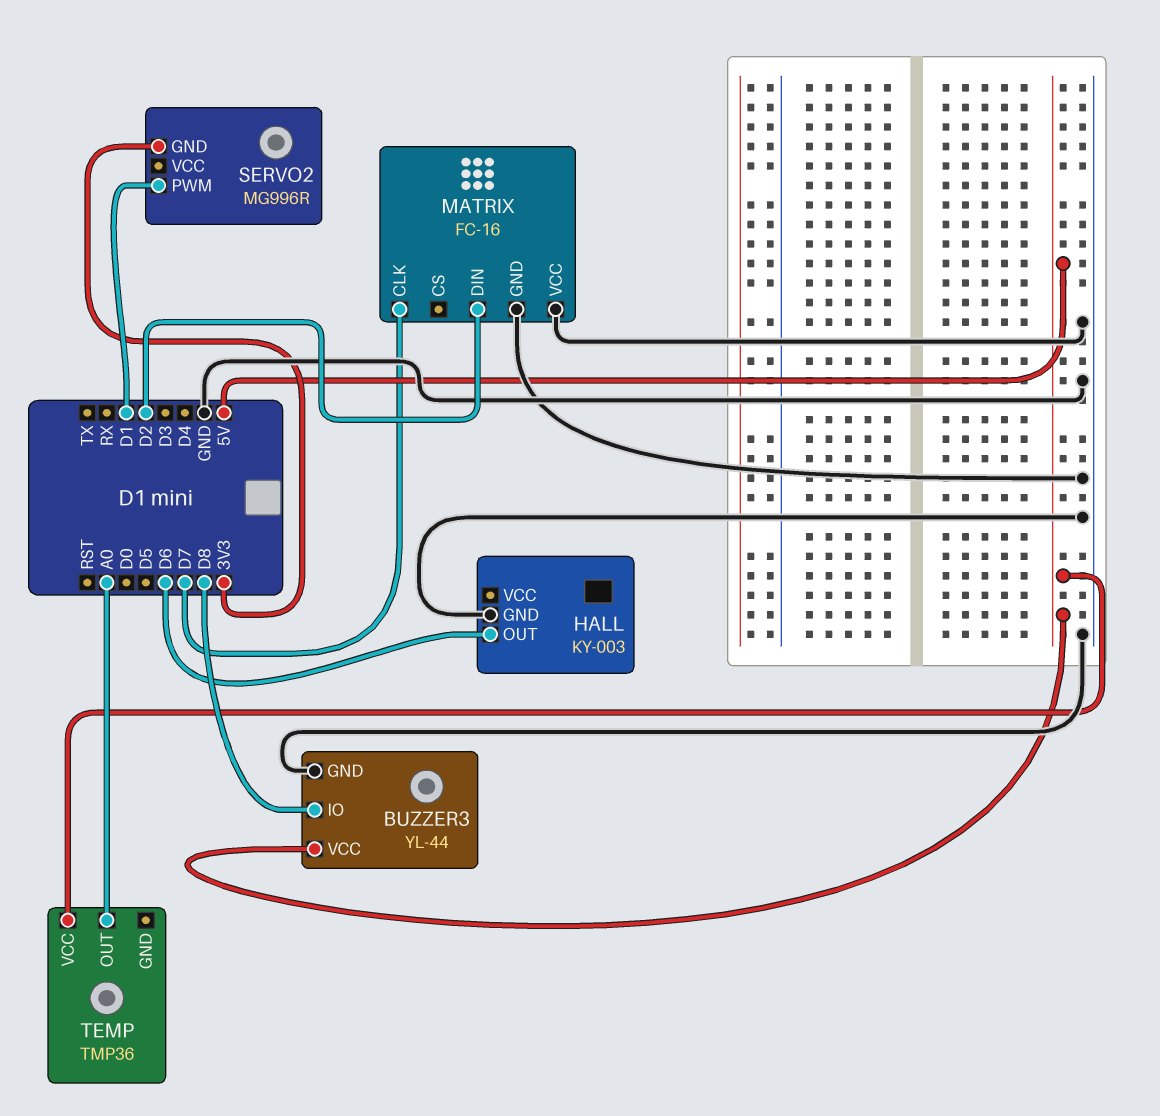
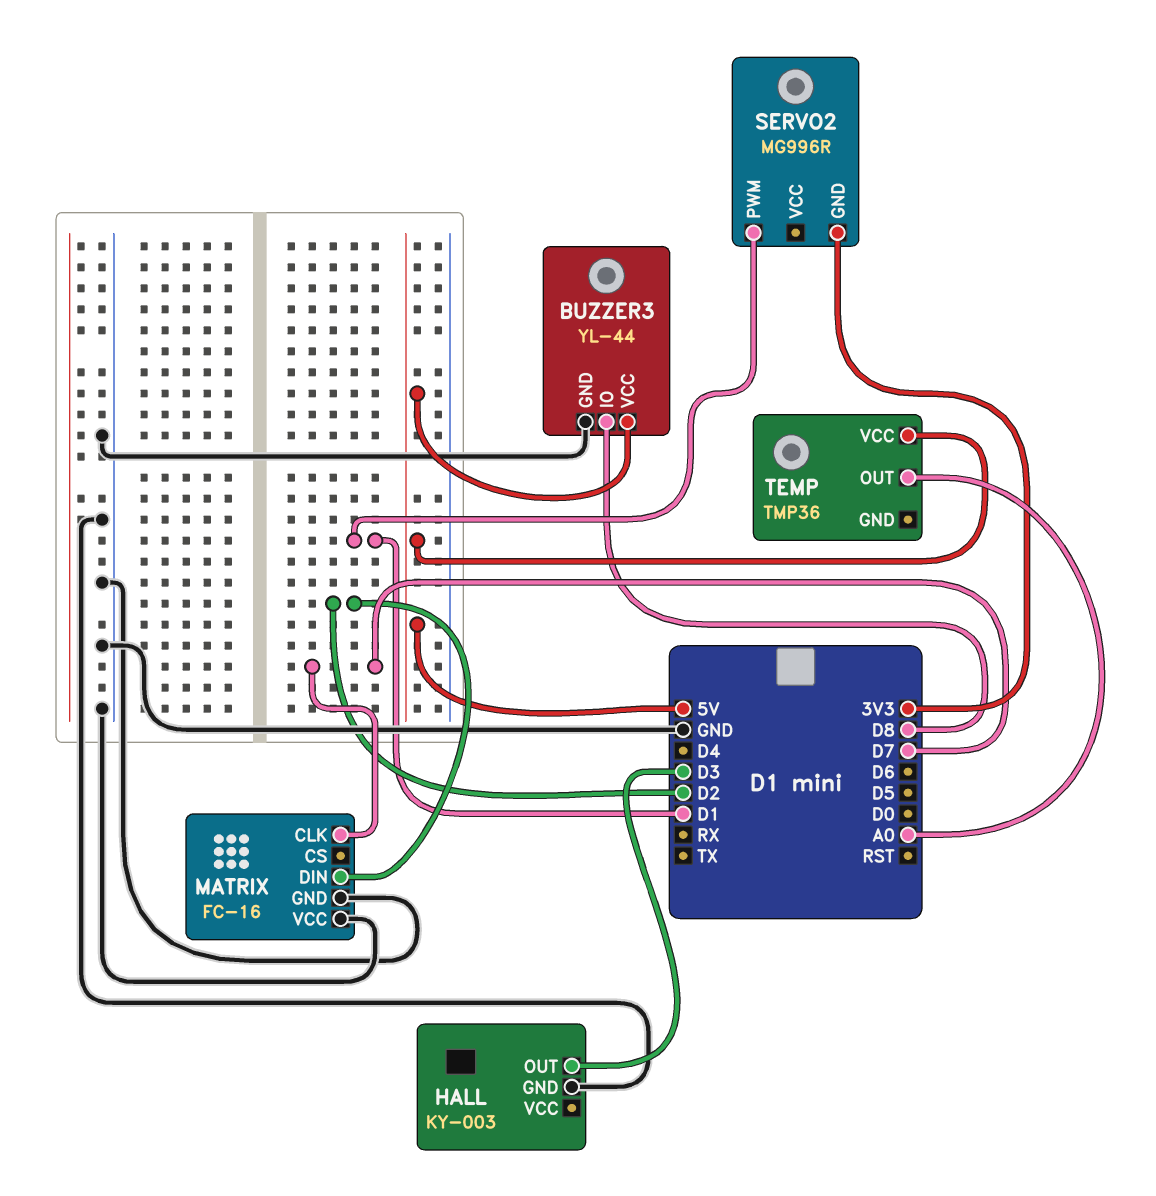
HALL pin OUT: D6 -> D3

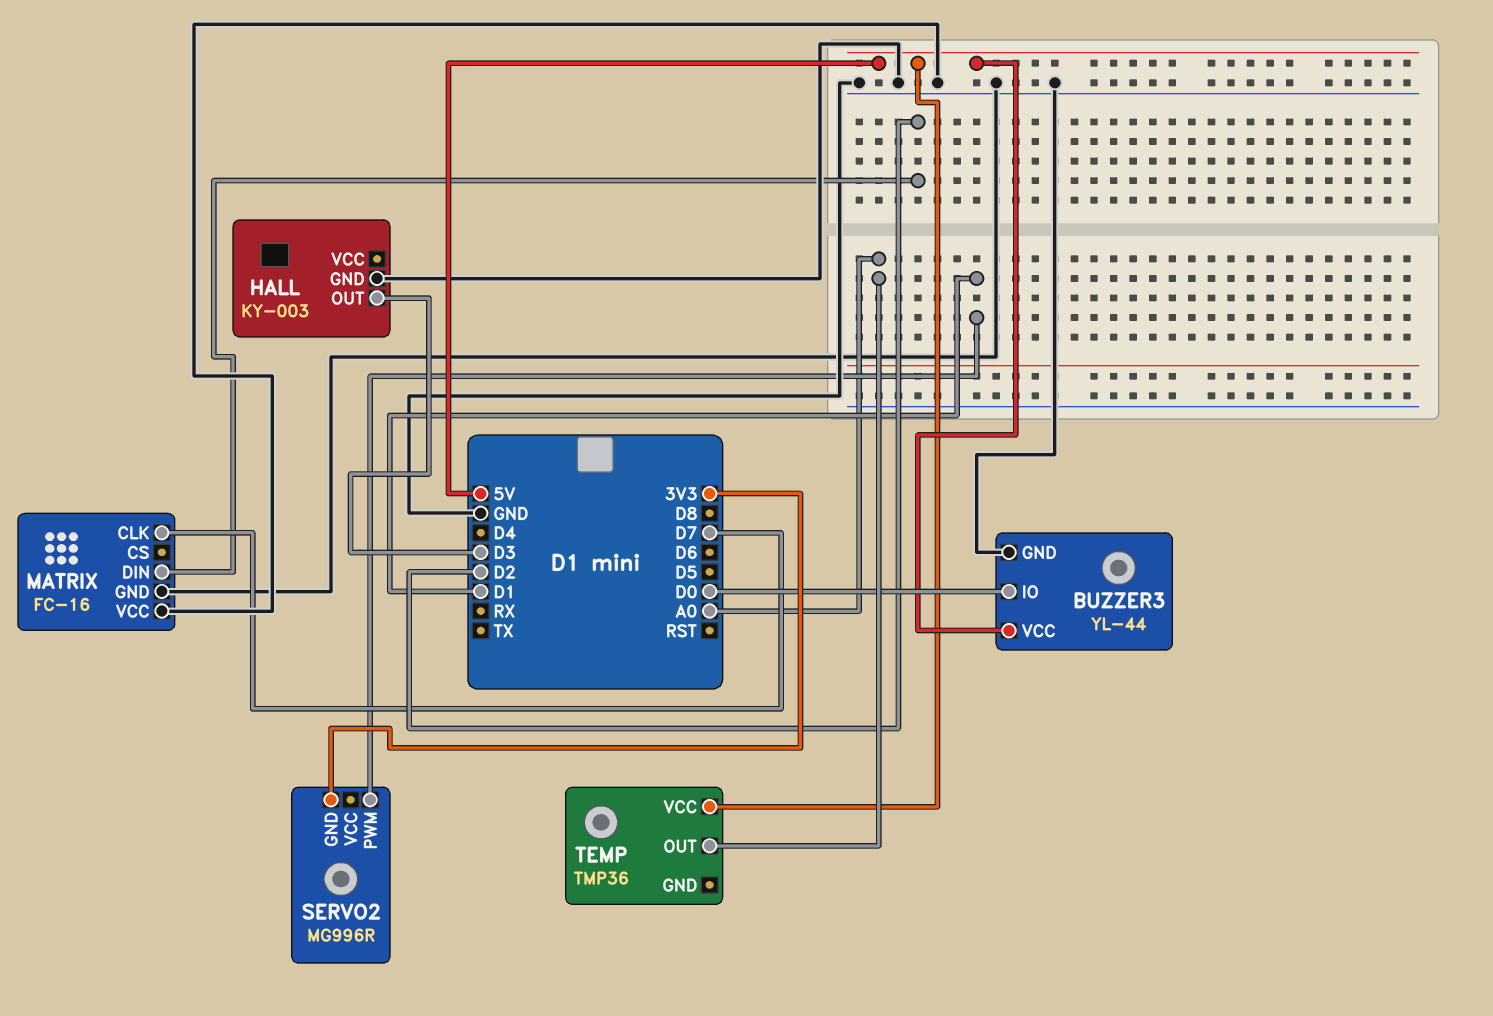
BUZZER3 pin IO: D8 -> D0

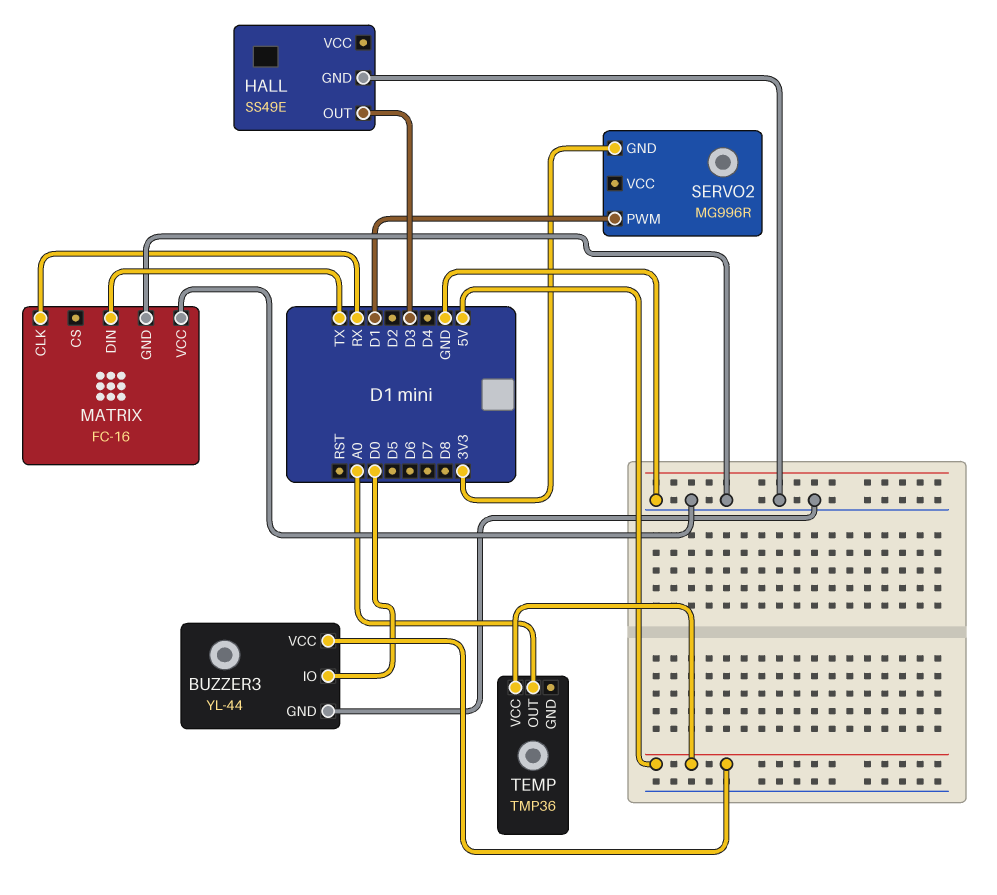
HALL: KY-003 -> SS49E
MATRIX pin CLK: D7 -> RX
MATRIX pin DIN: D2 -> TX

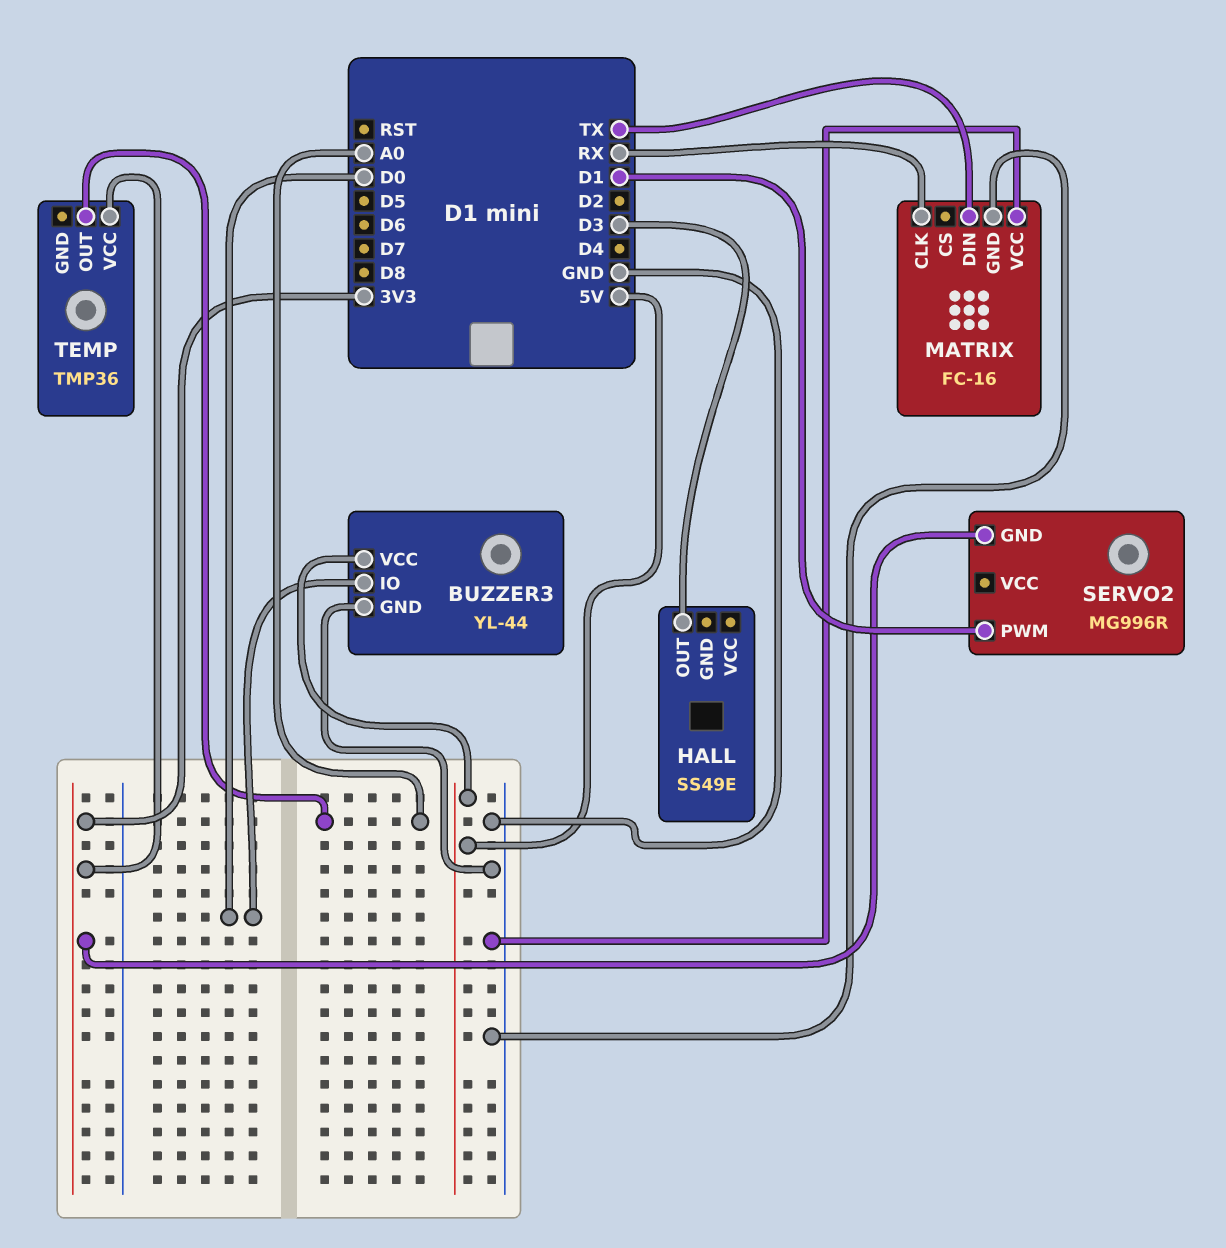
HALL pin GND: GND -> none
TEMP pin VCC: 5V -> 3V3

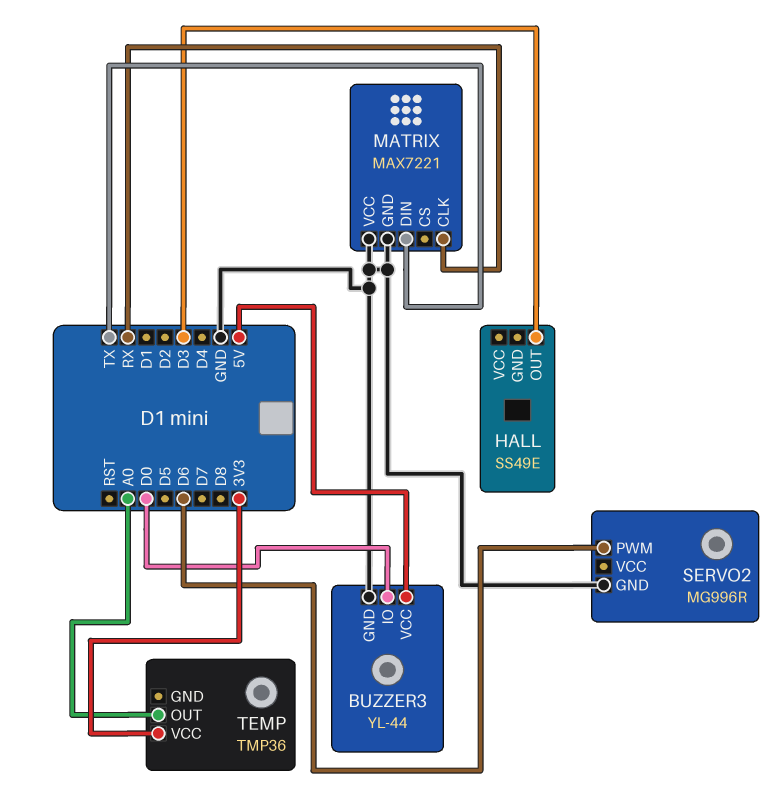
MATRIX: FC-16 -> MAX7221
SERVO2 pin GND: 3V3 -> GND
SERVO2 pin PWM: D1 -> D6

